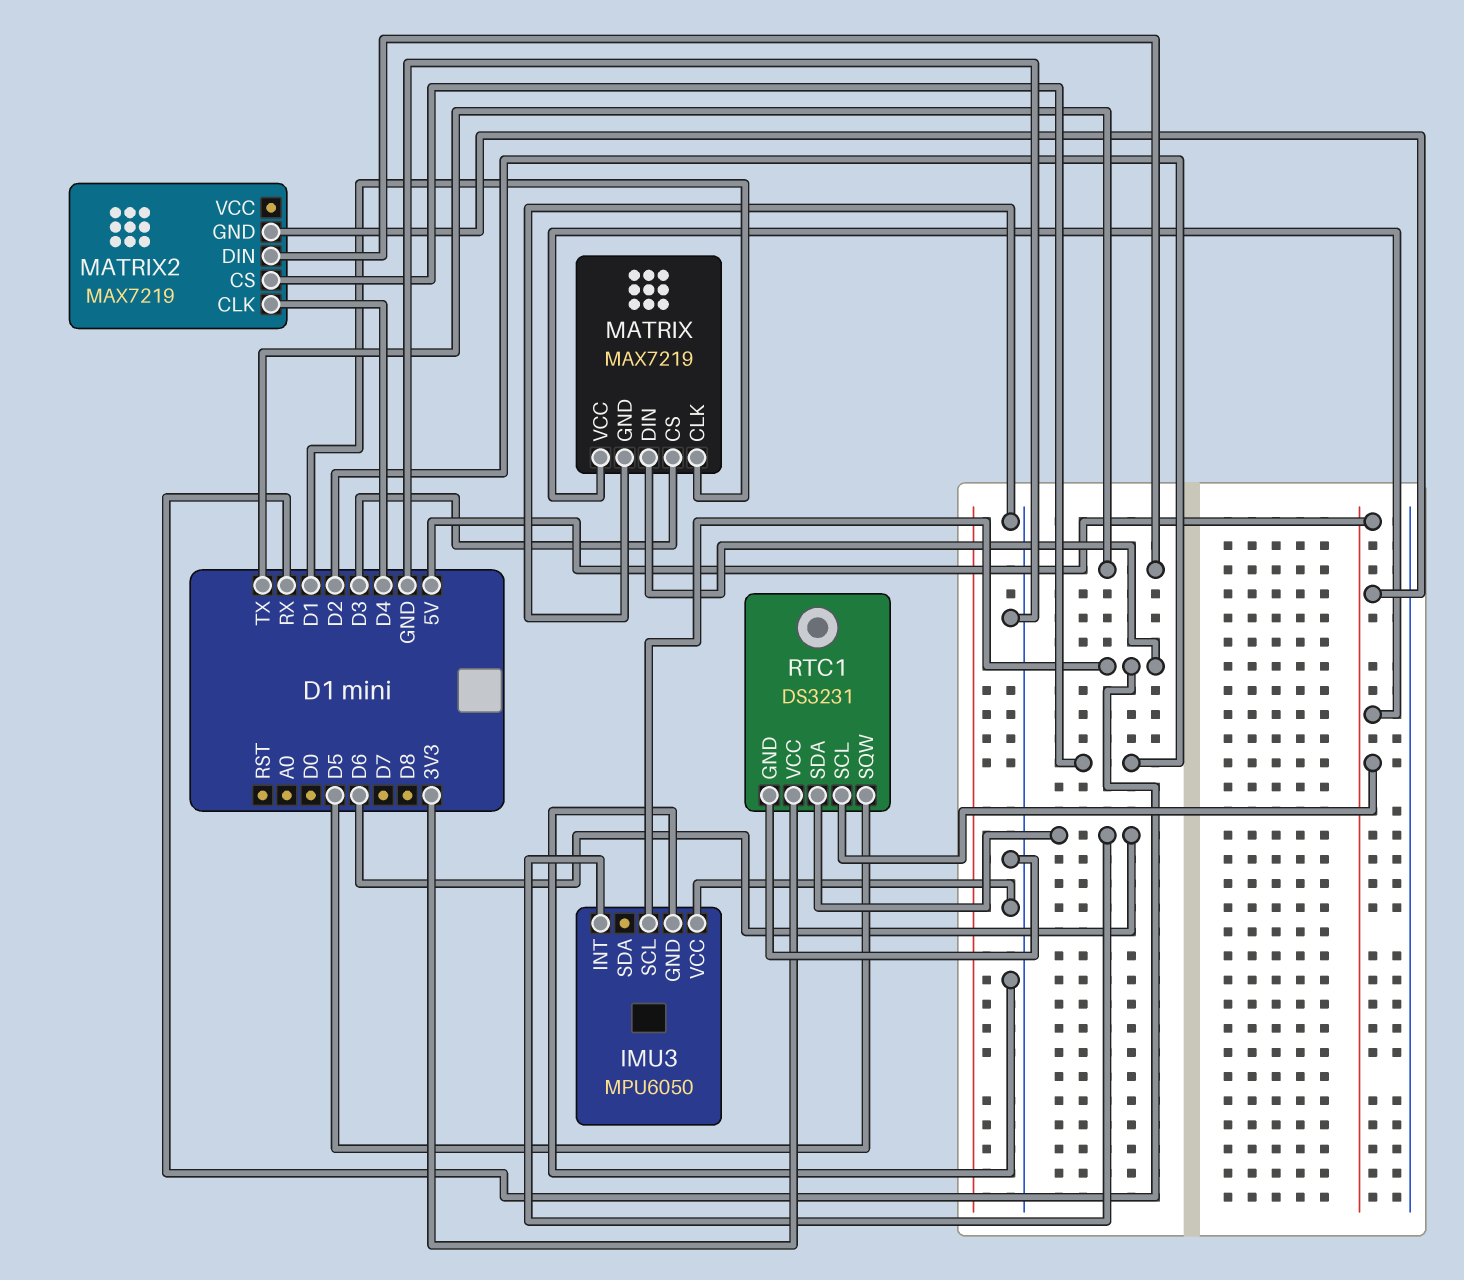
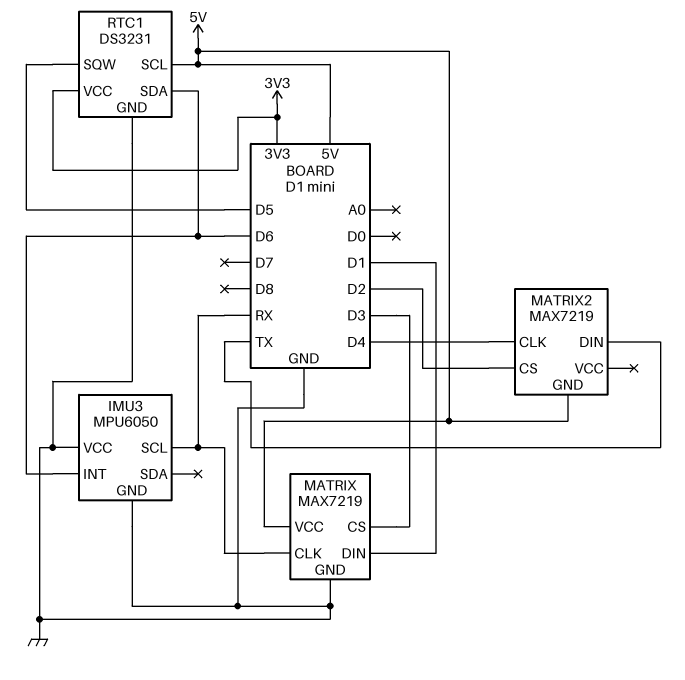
MATRIX pin CLK: D1 -> RX
MATRIX pin DIN: RX -> D1

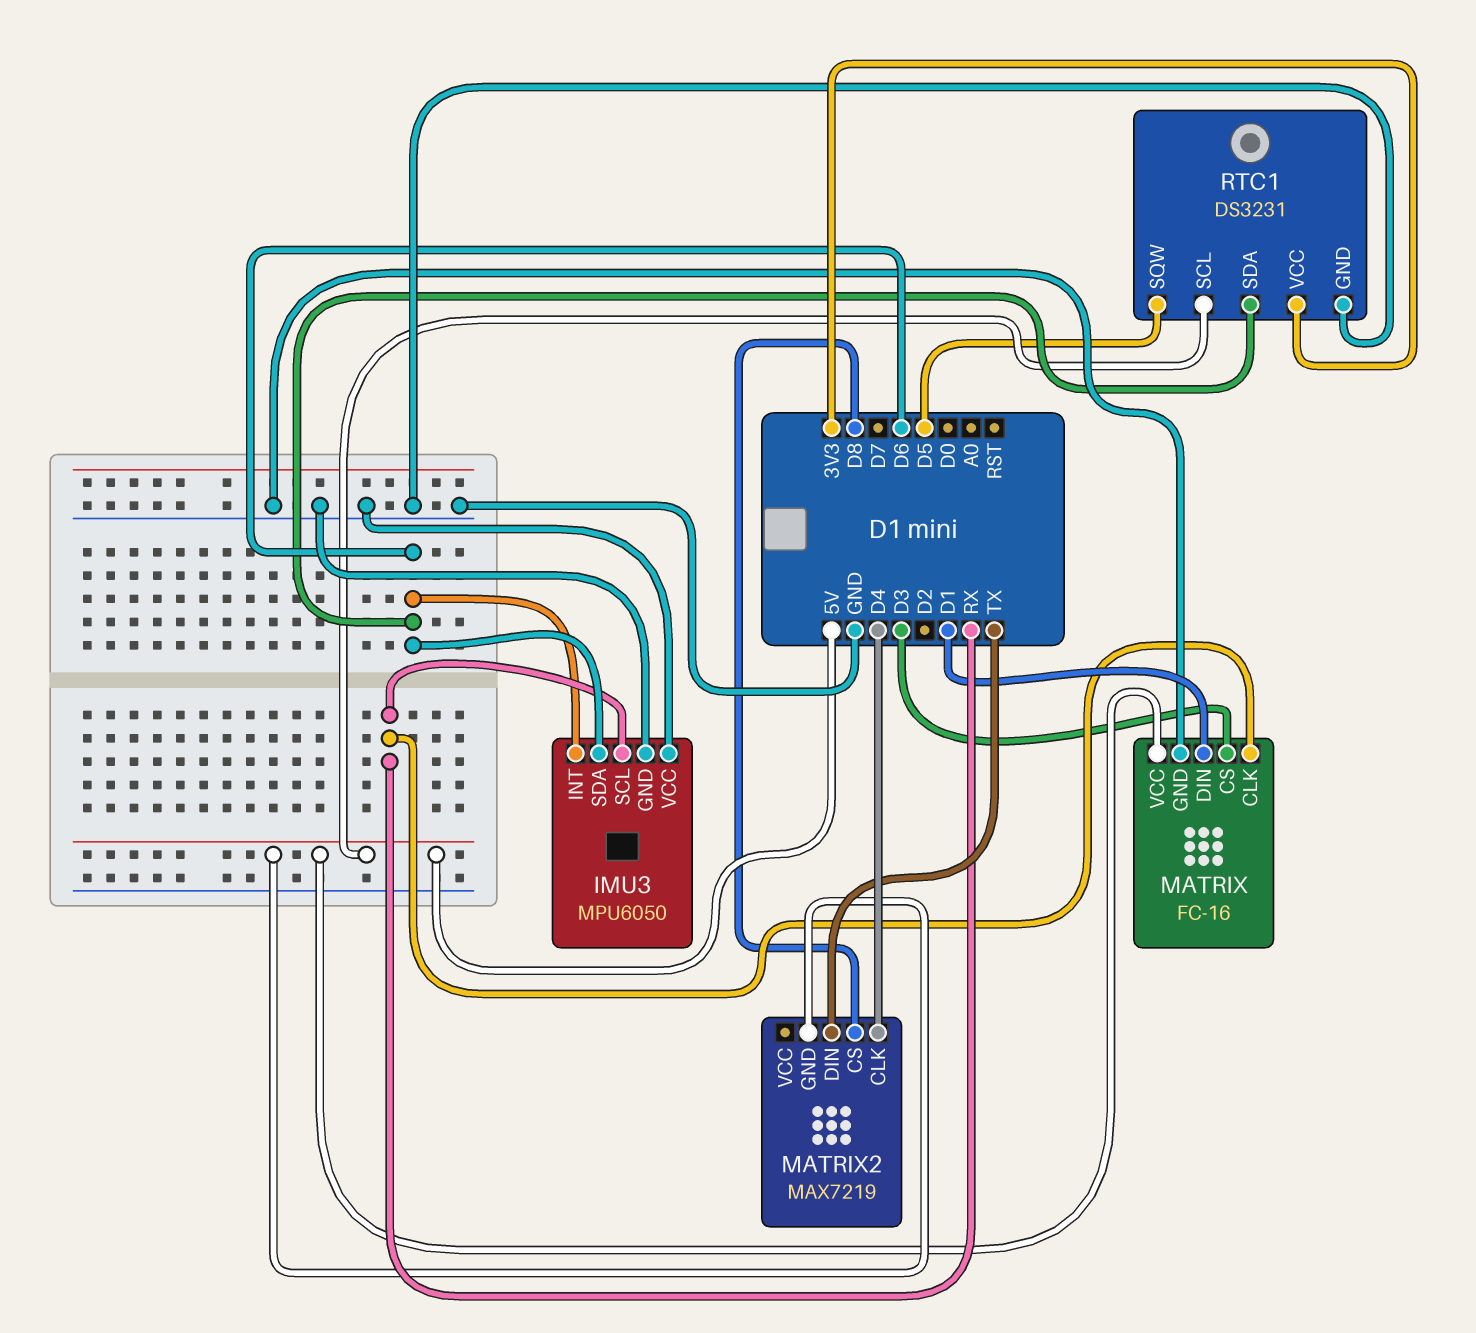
IMU3 pin SDA: none -> D6
MATRIX: MAX7219 -> FC-16
MATRIX2 pin CS: D2 -> D8

